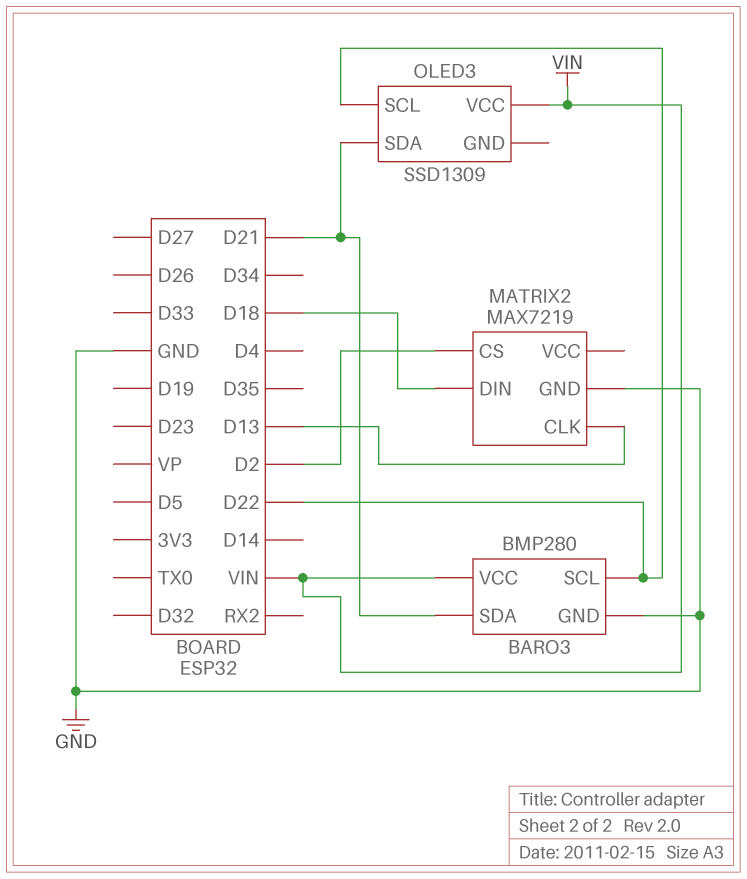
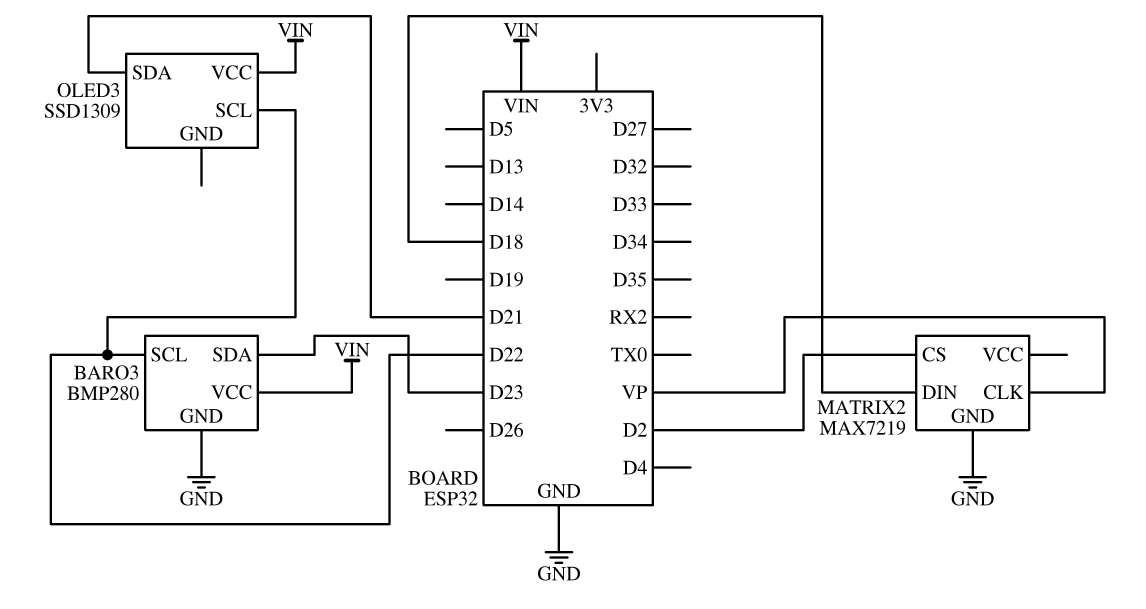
BARO3 pin SDA: D21 -> D23
MATRIX2 pin CLK: D13 -> VP

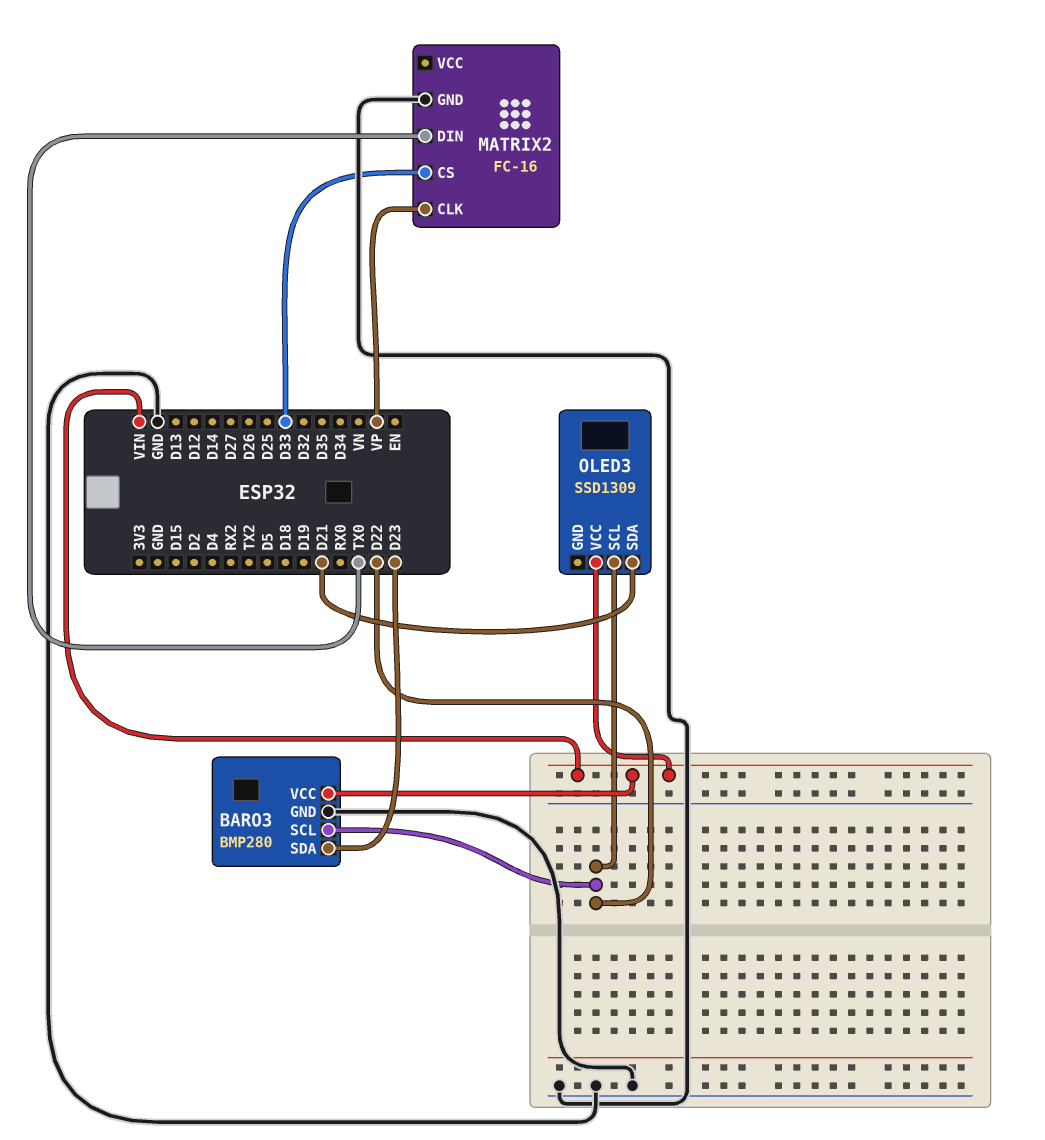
MATRIX2: MAX7219 -> FC-16
MATRIX2 pin CS: D2 -> D33
MATRIX2 pin DIN: D18 -> TX0

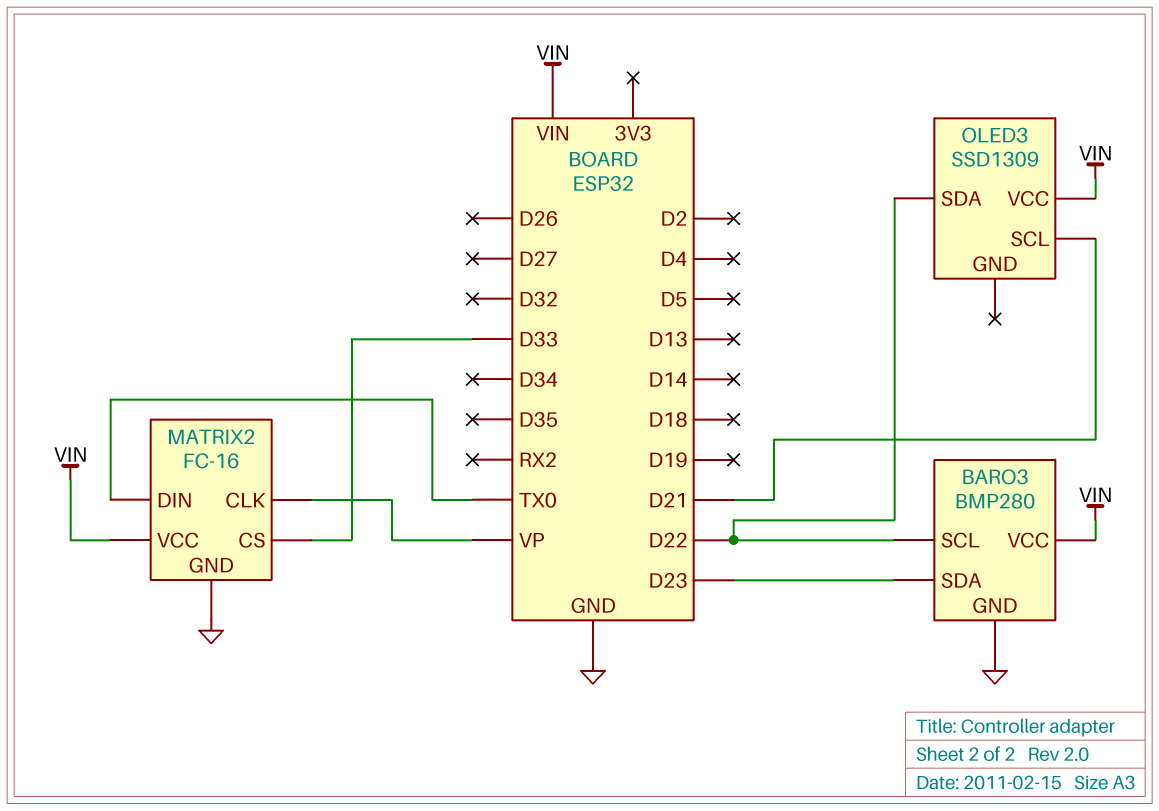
MATRIX2 pin VCC: none -> VIN
OLED3 pin SCL: D22 -> D21
OLED3 pin SDA: D21 -> D22

